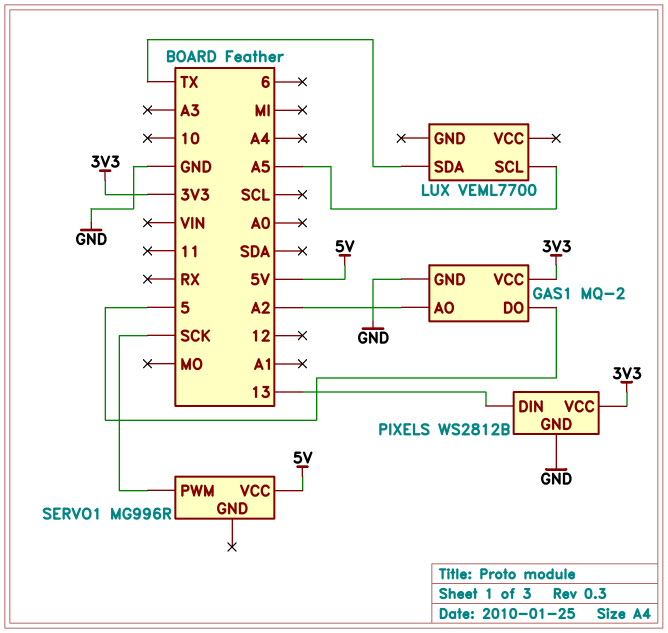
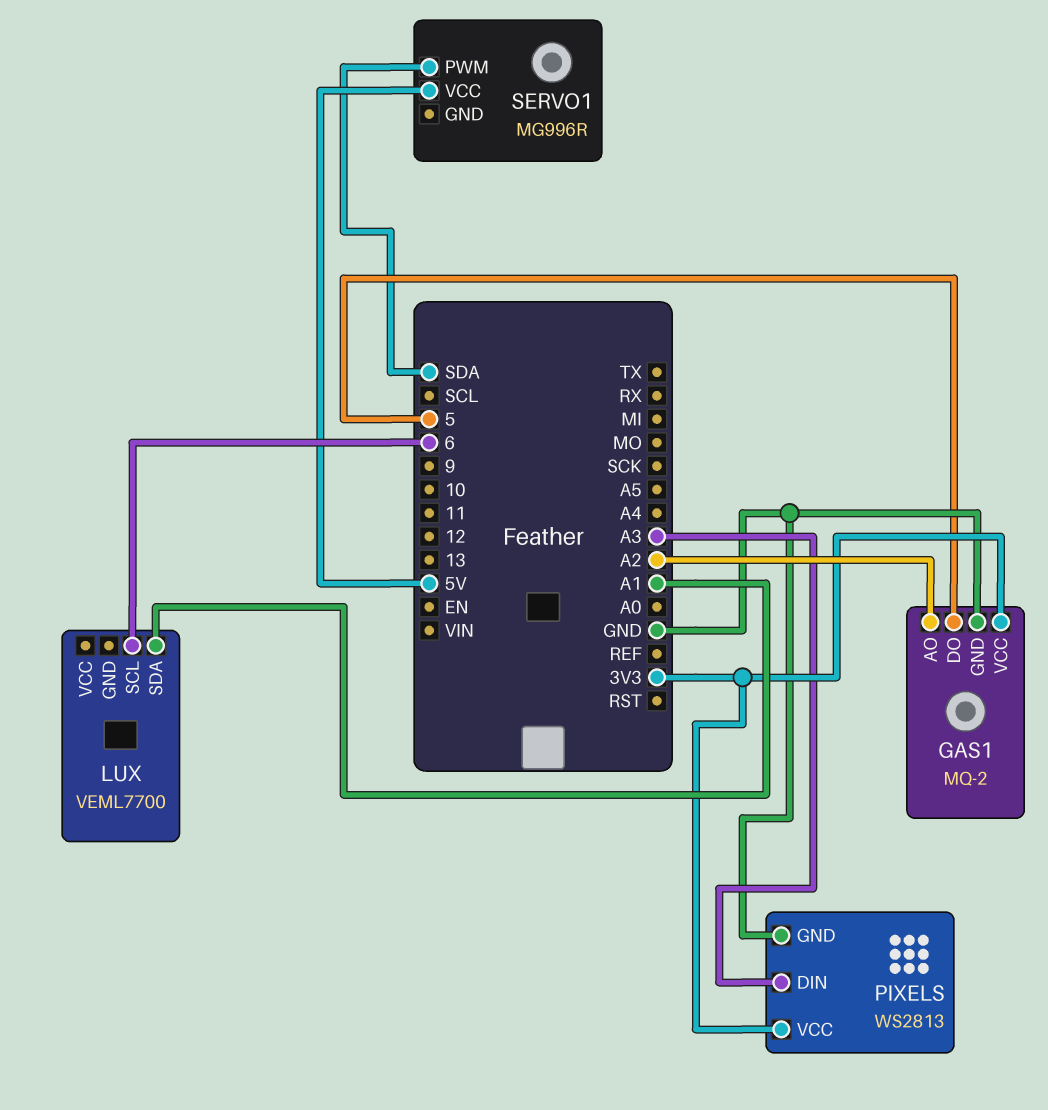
LUX pin SCL: A5 -> 6
LUX pin SDA: TX -> A1
PIXELS: WS2812B -> WS2813
PIXELS pin DIN: 13 -> A3
SERVO1 pin PWM: SCK -> SDA

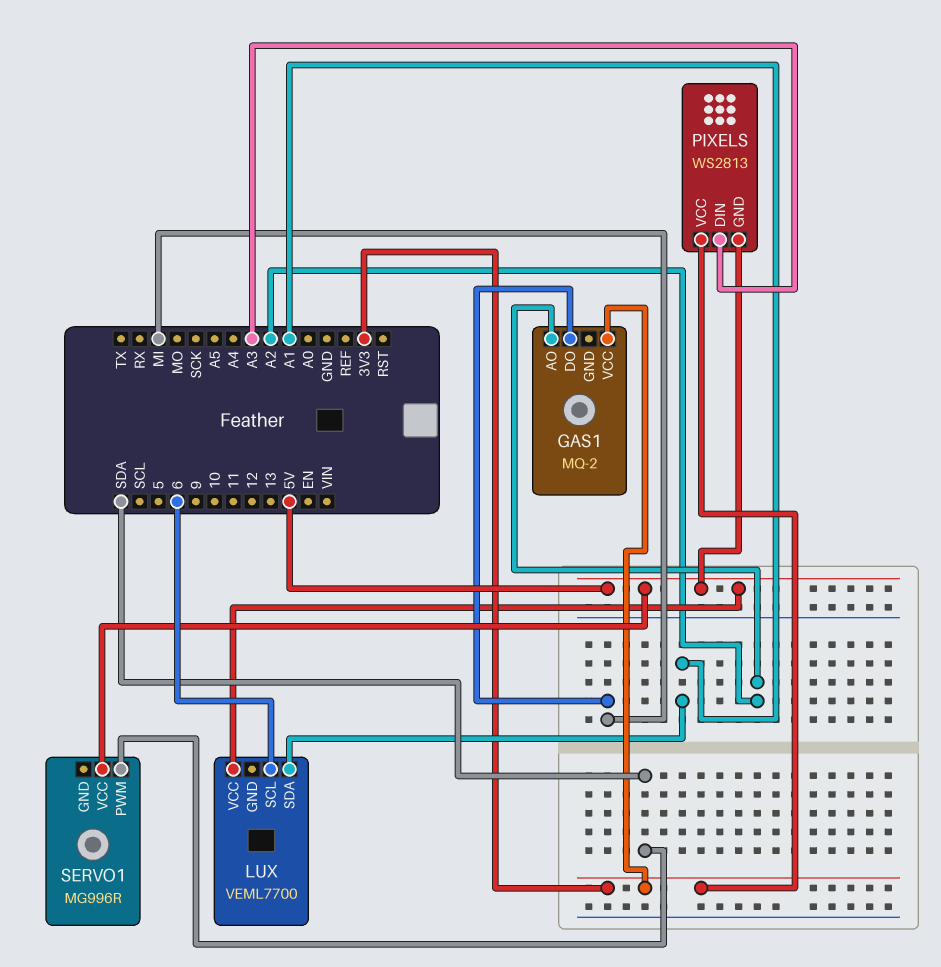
GAS1 pin DO: 5 -> MI
GAS1 pin GND: GND -> none
LUX pin VCC: none -> 5V
PIXELS pin GND: GND -> 5V

